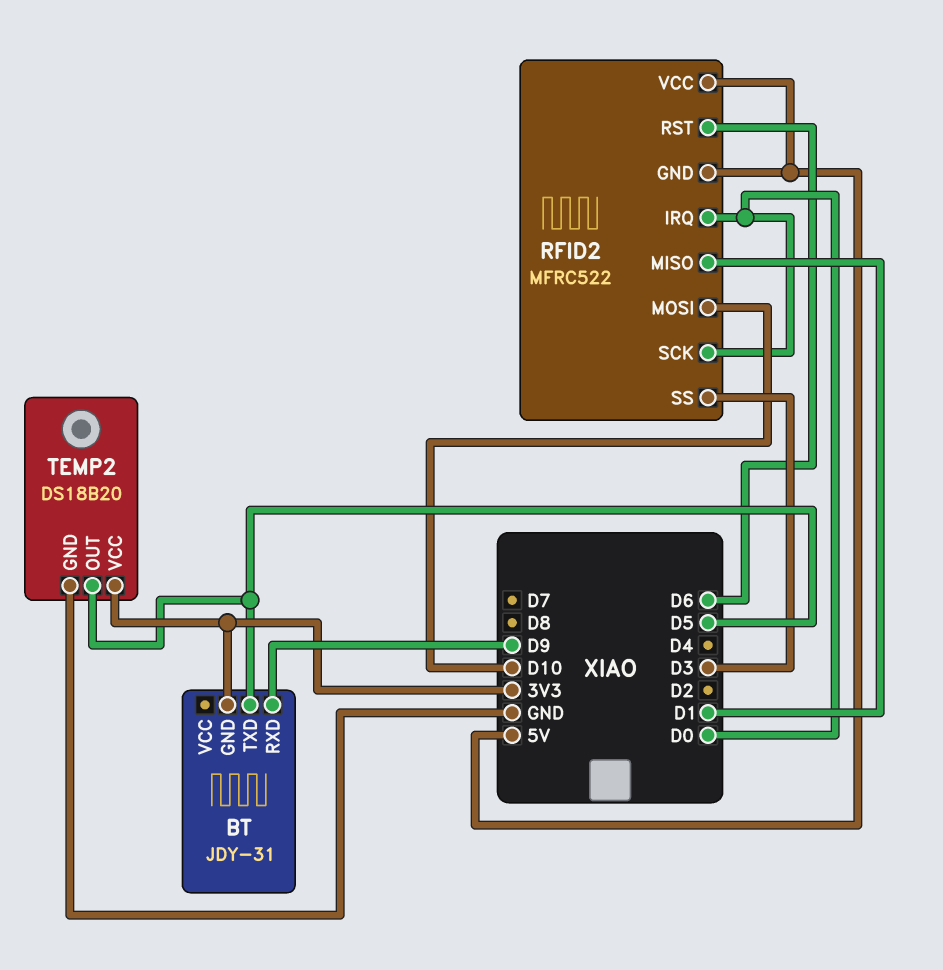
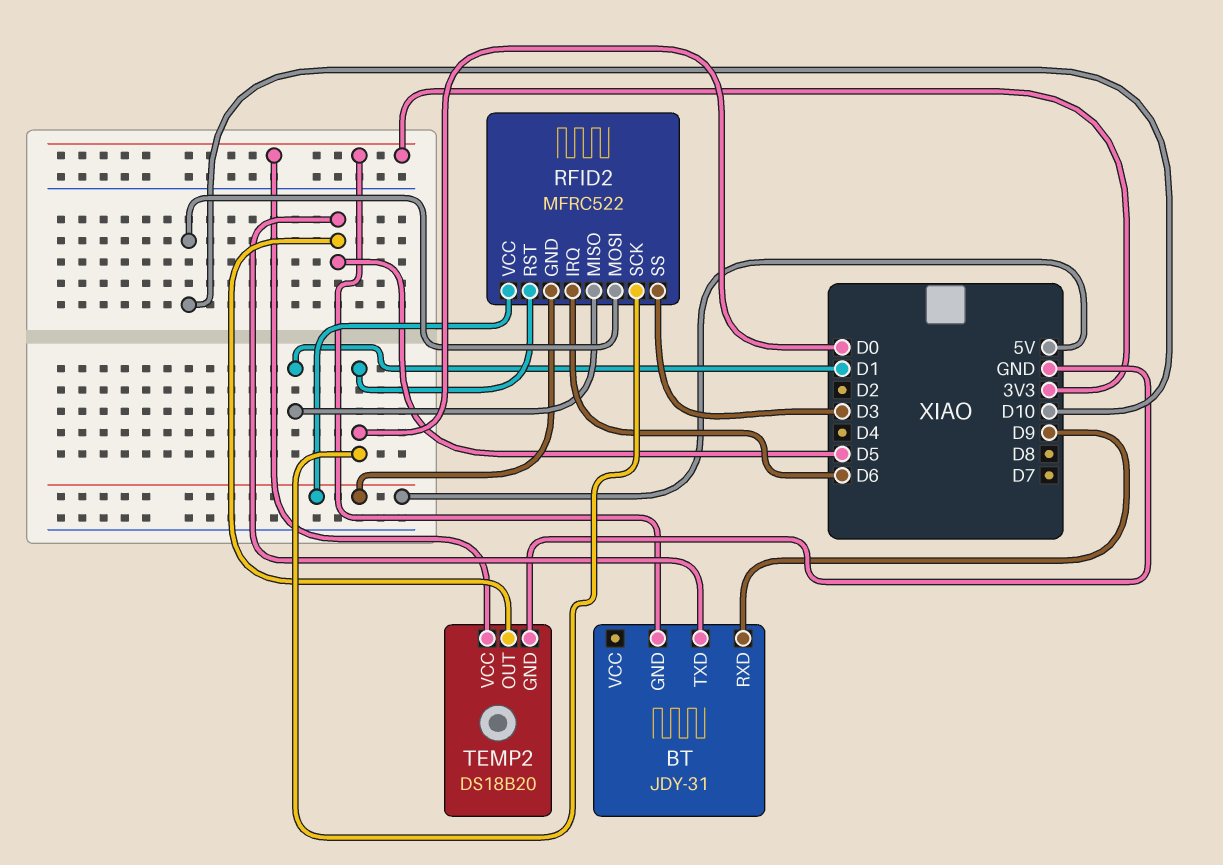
RFID2 pin IRQ: D0 -> D6
RFID2 pin RST: D6 -> D0

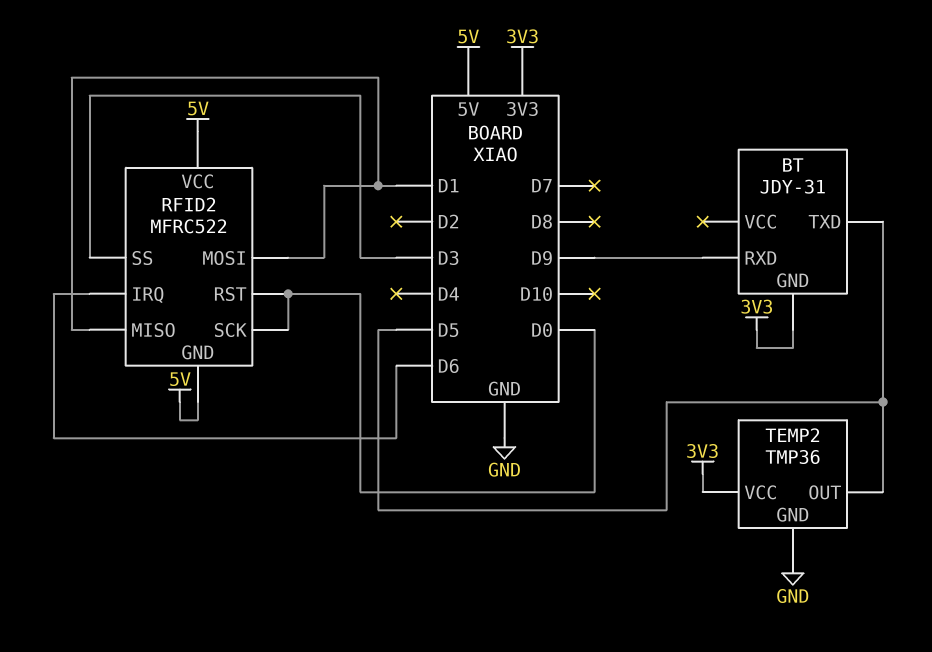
RFID2 pin MOSI: D10 -> D1
TEMP2: DS18B20 -> TMP36

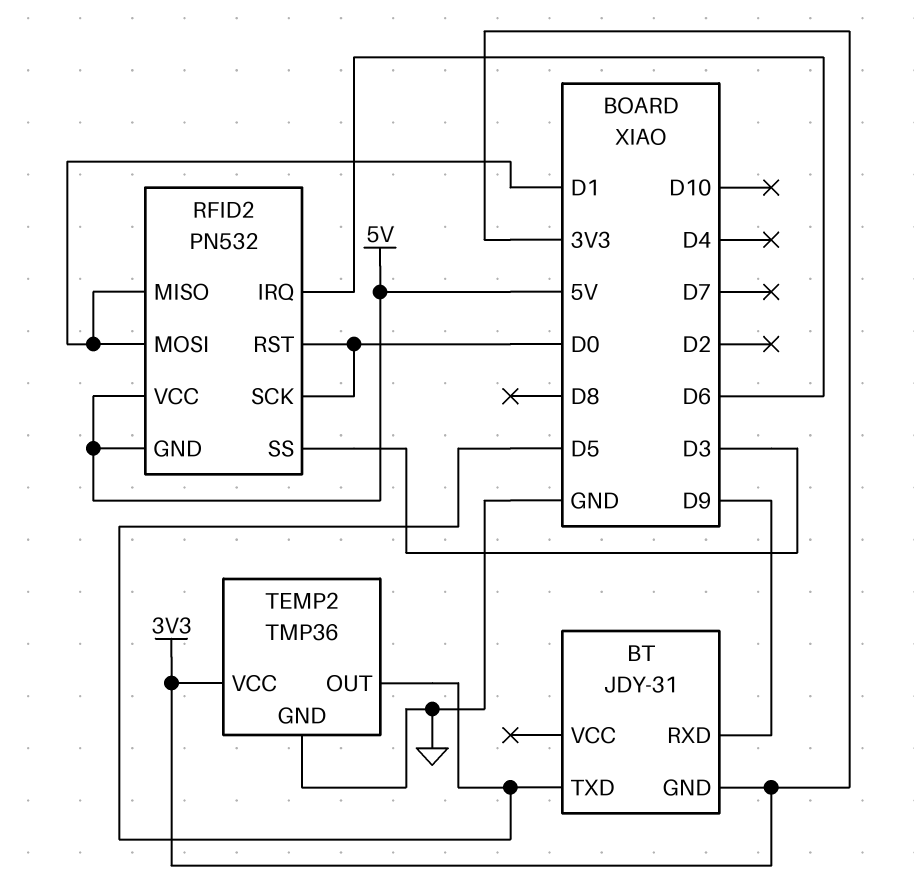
RFID2: MFRC522 -> PN532

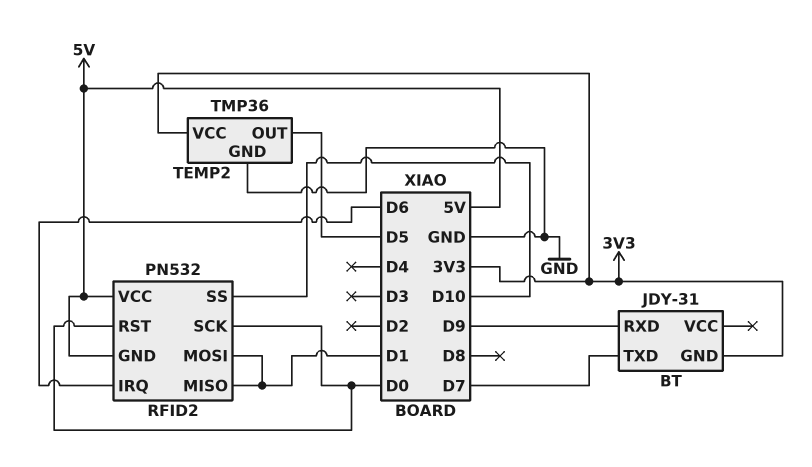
BT pin TXD: D5 -> D7
RFID2 pin SS: D3 -> D10

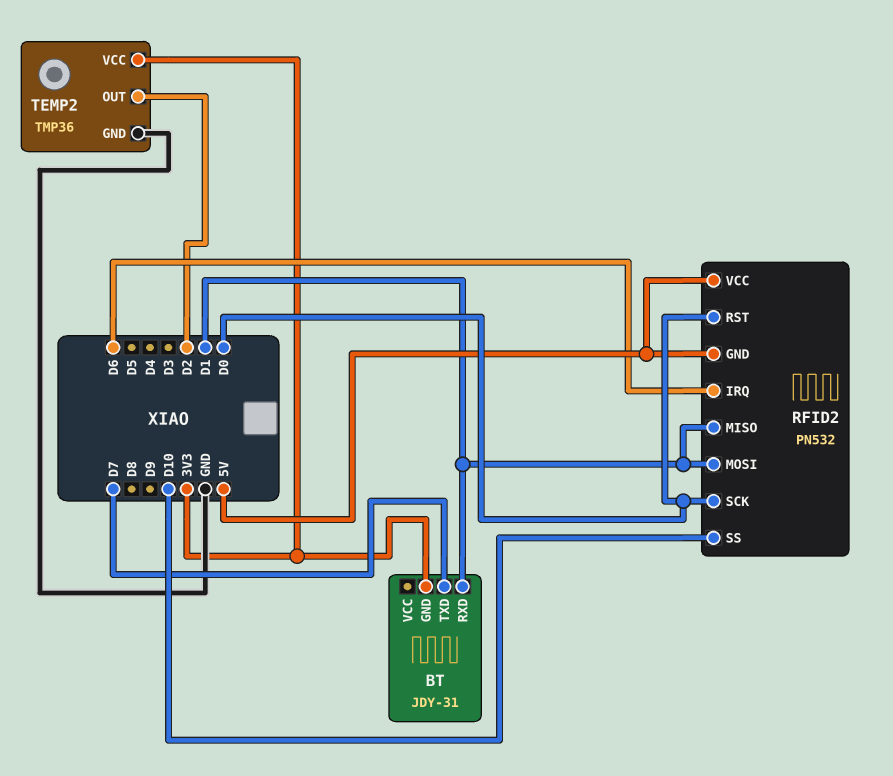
BT pin RXD: D9 -> D1
TEMP2 pin OUT: D5 -> D2

